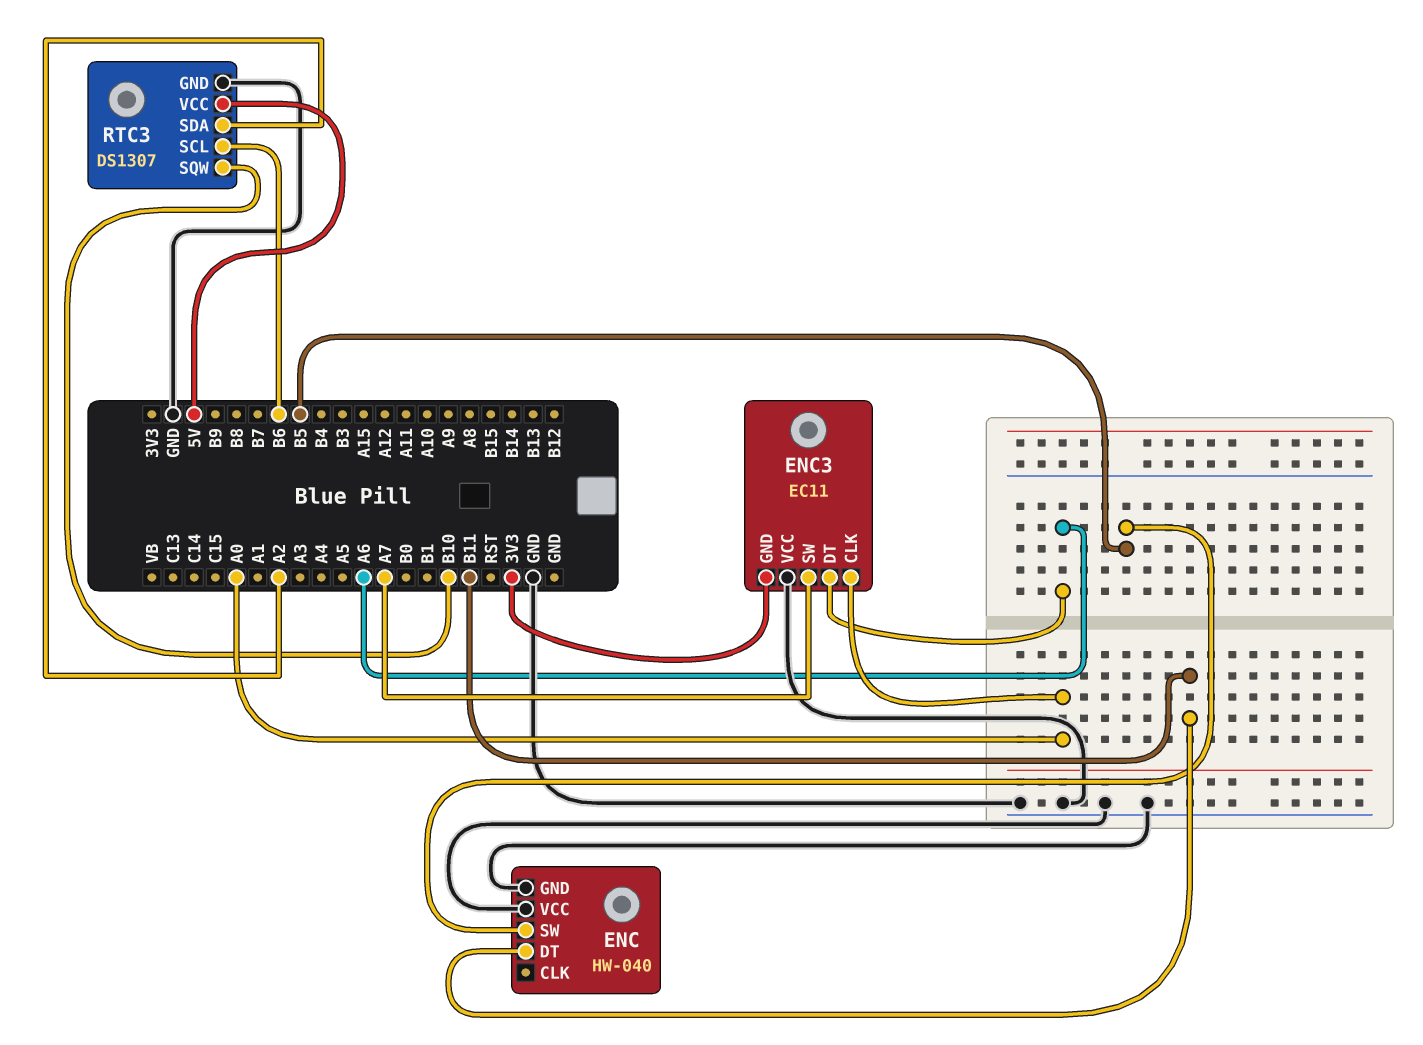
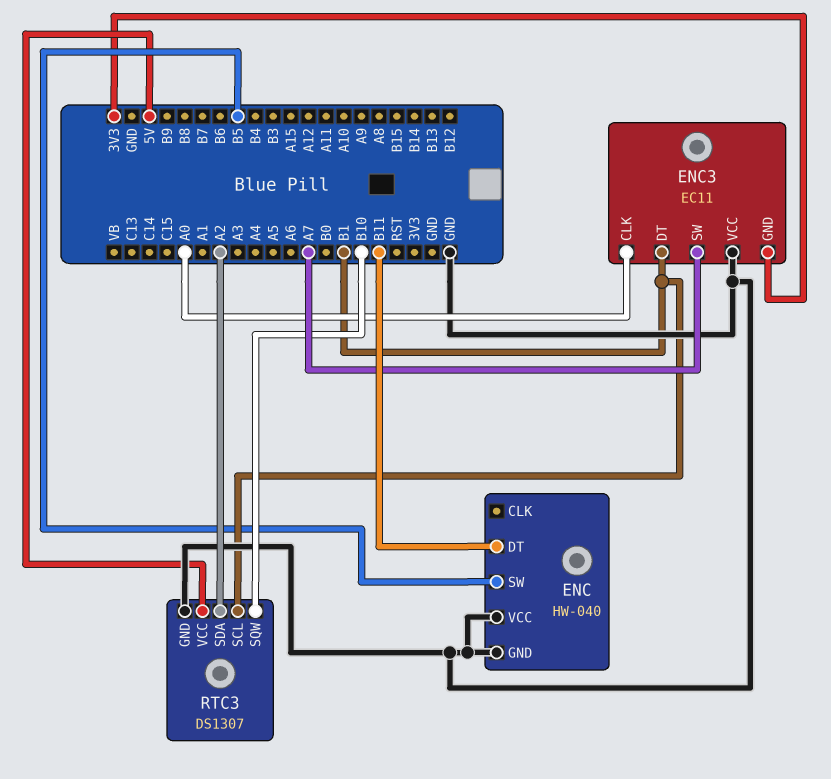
ENC3 pin DT: A6 -> B1
RTC3 pin SCL: B6 -> B1

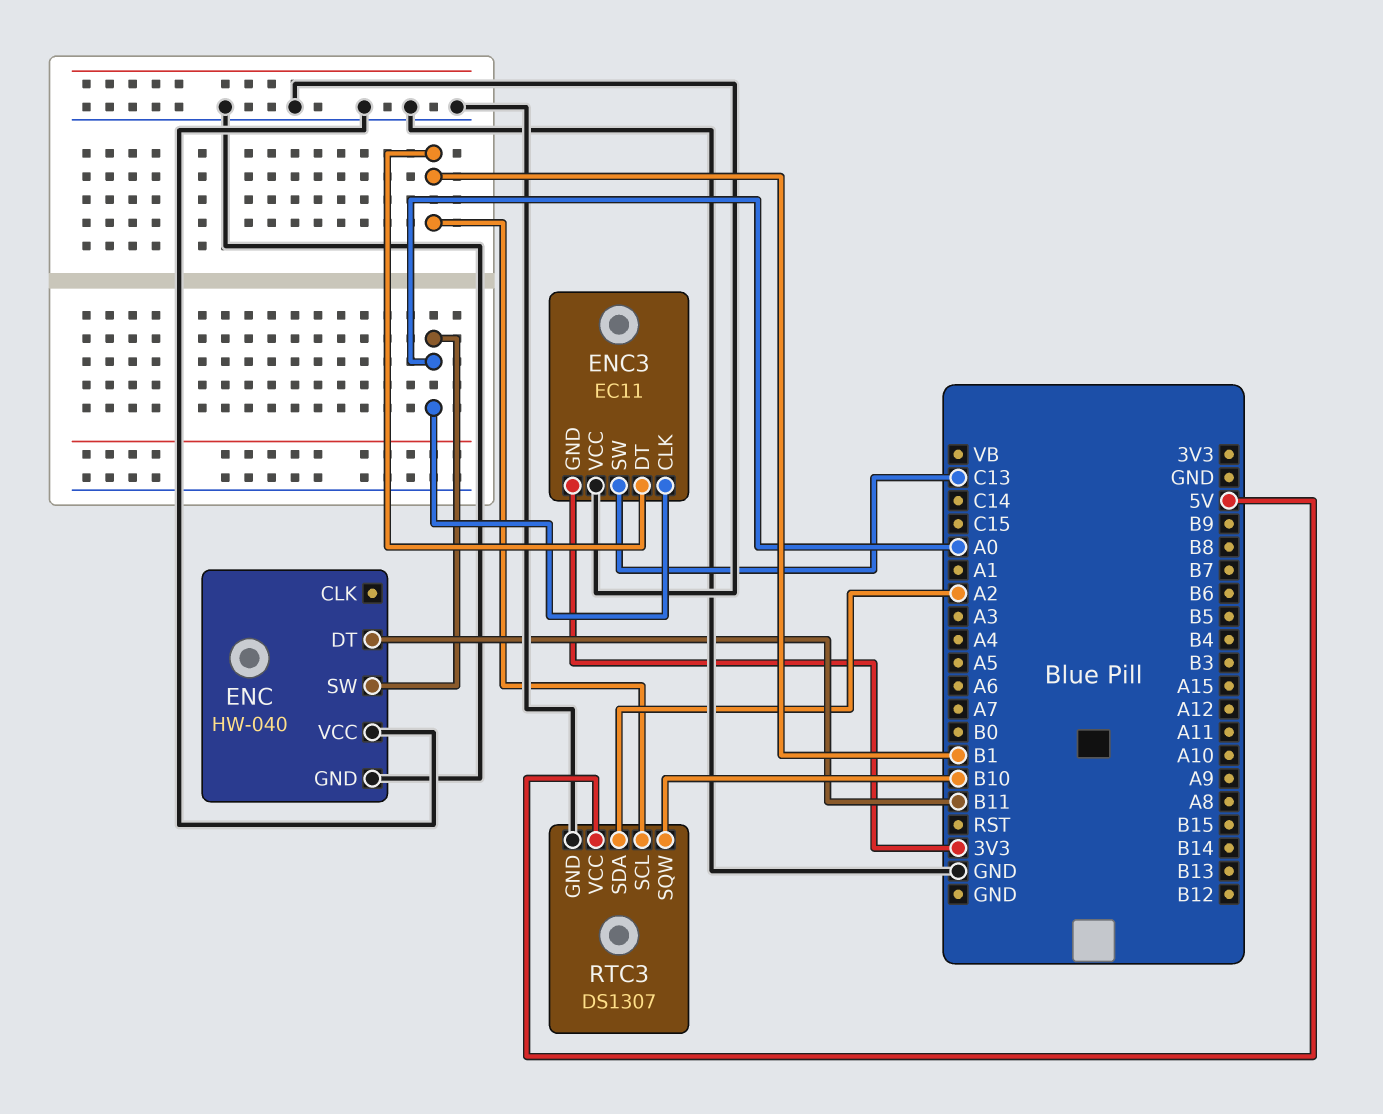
ENC pin SW: B5 -> A0
ENC3 pin SW: A7 -> C13

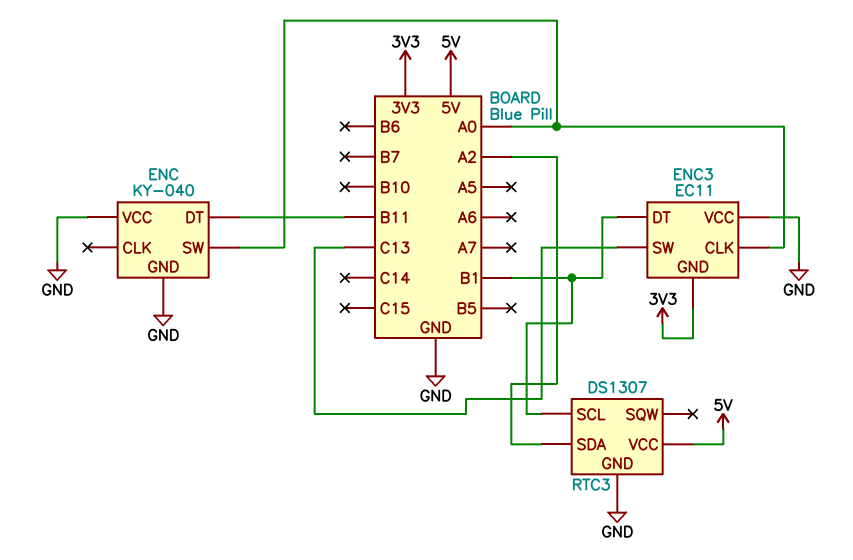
ENC: HW-040 -> KY-040
RTC3 pin SQW: B10 -> none

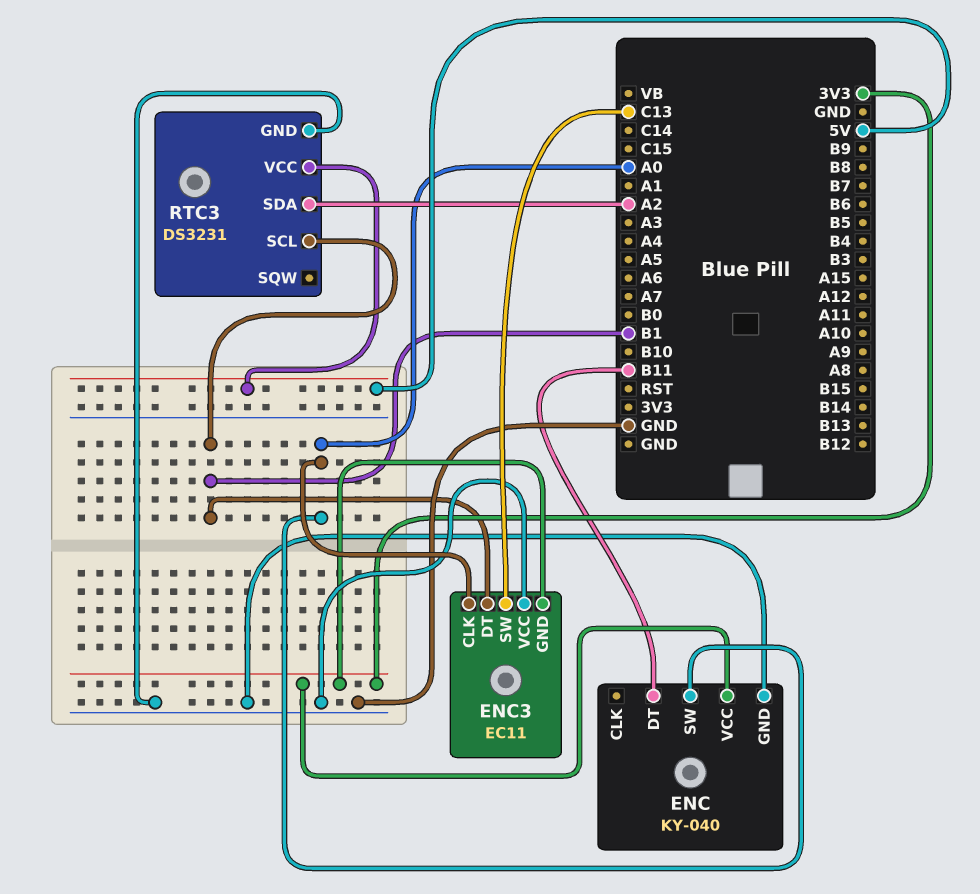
ENC pin VCC: GND -> 3V3
RTC3: DS1307 -> DS3231

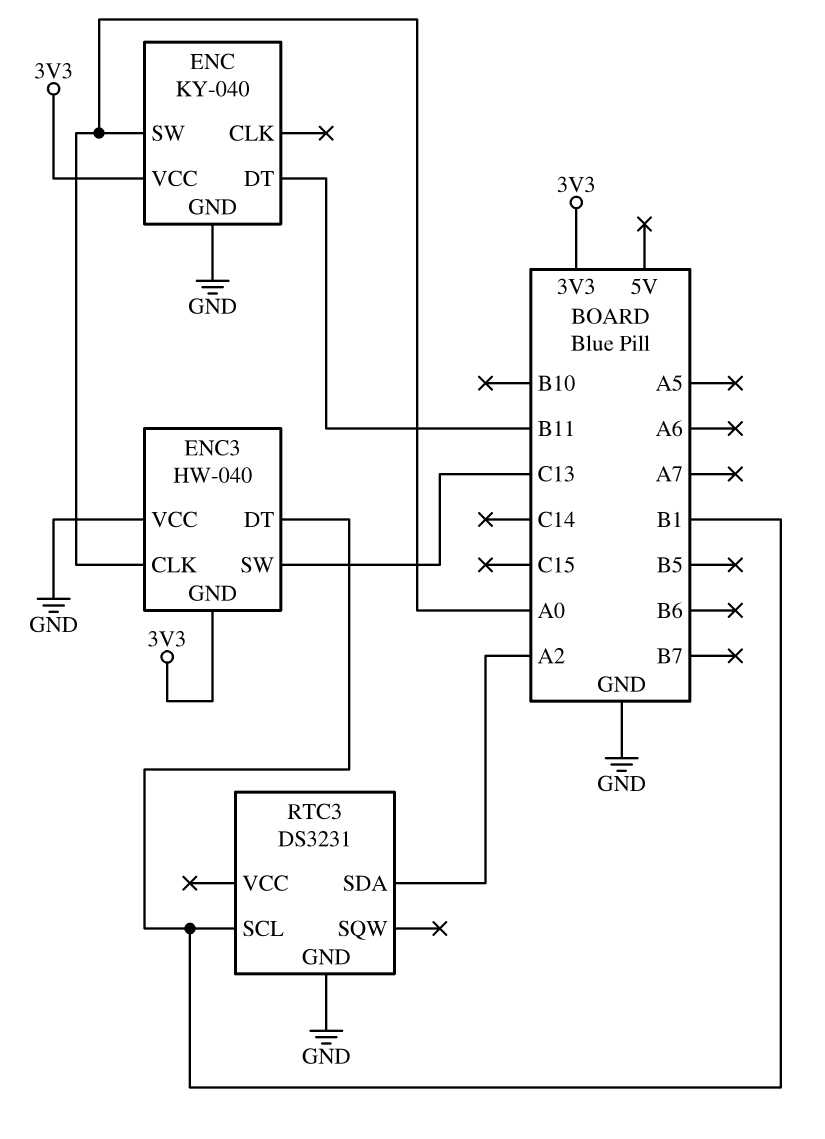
ENC3: EC11 -> HW-040
RTC3 pin VCC: 5V -> none

